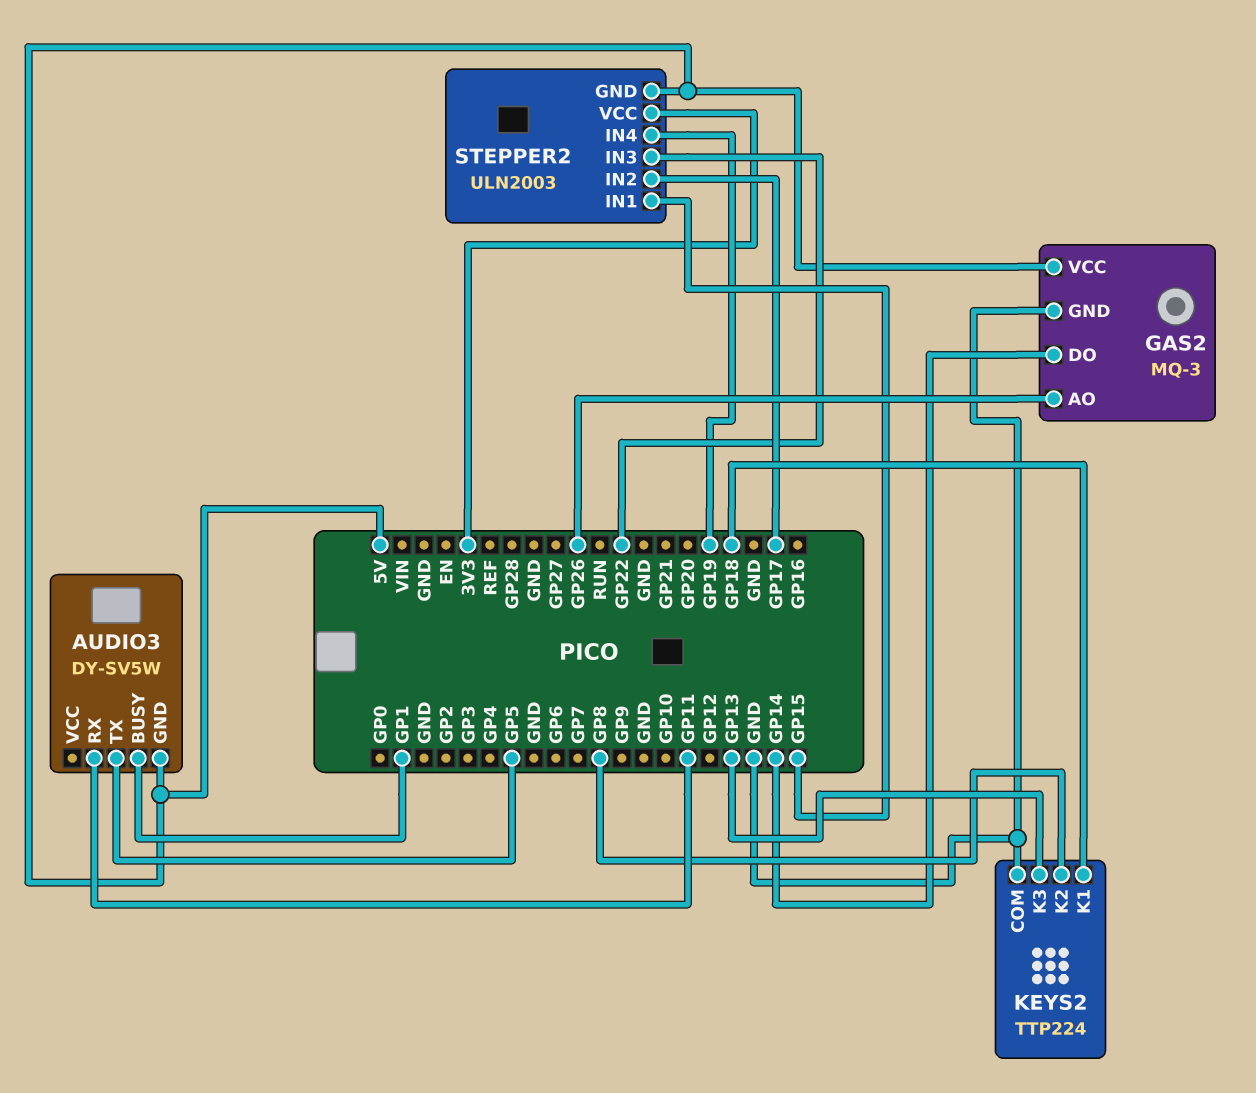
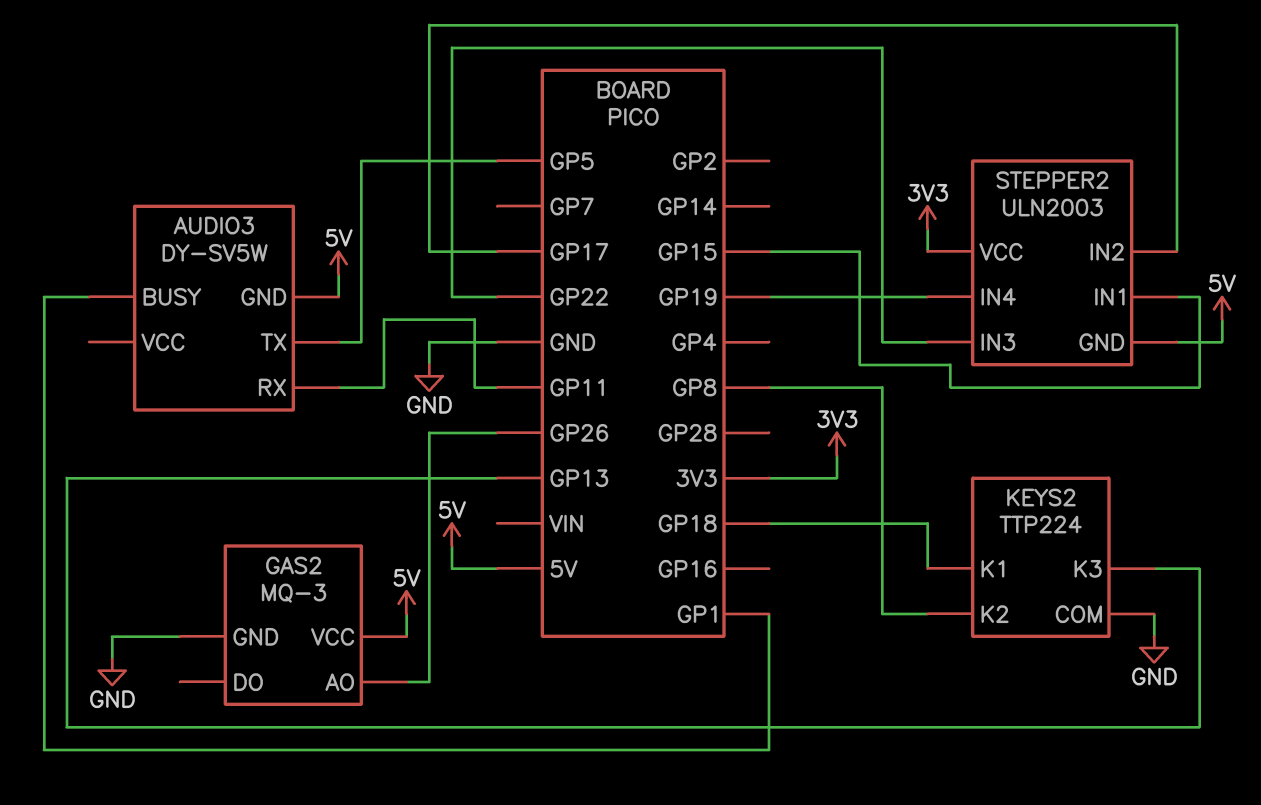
GAS2 pin DO: GP14 -> none

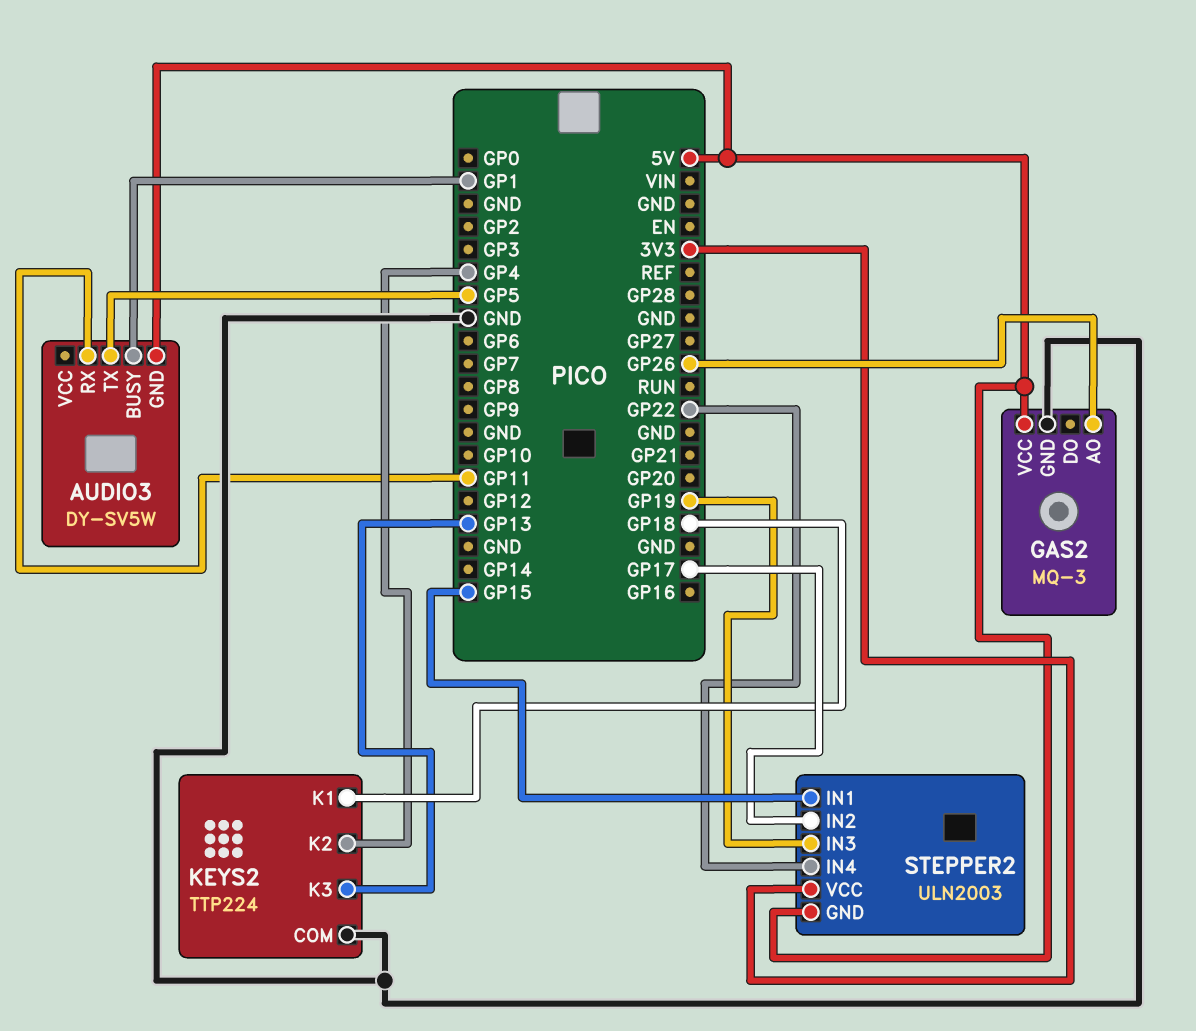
KEYS2 pin K2: GP8 -> GP4
STEPPER2 pin IN3: GP22 -> GP19
STEPPER2 pin IN4: GP19 -> GP22

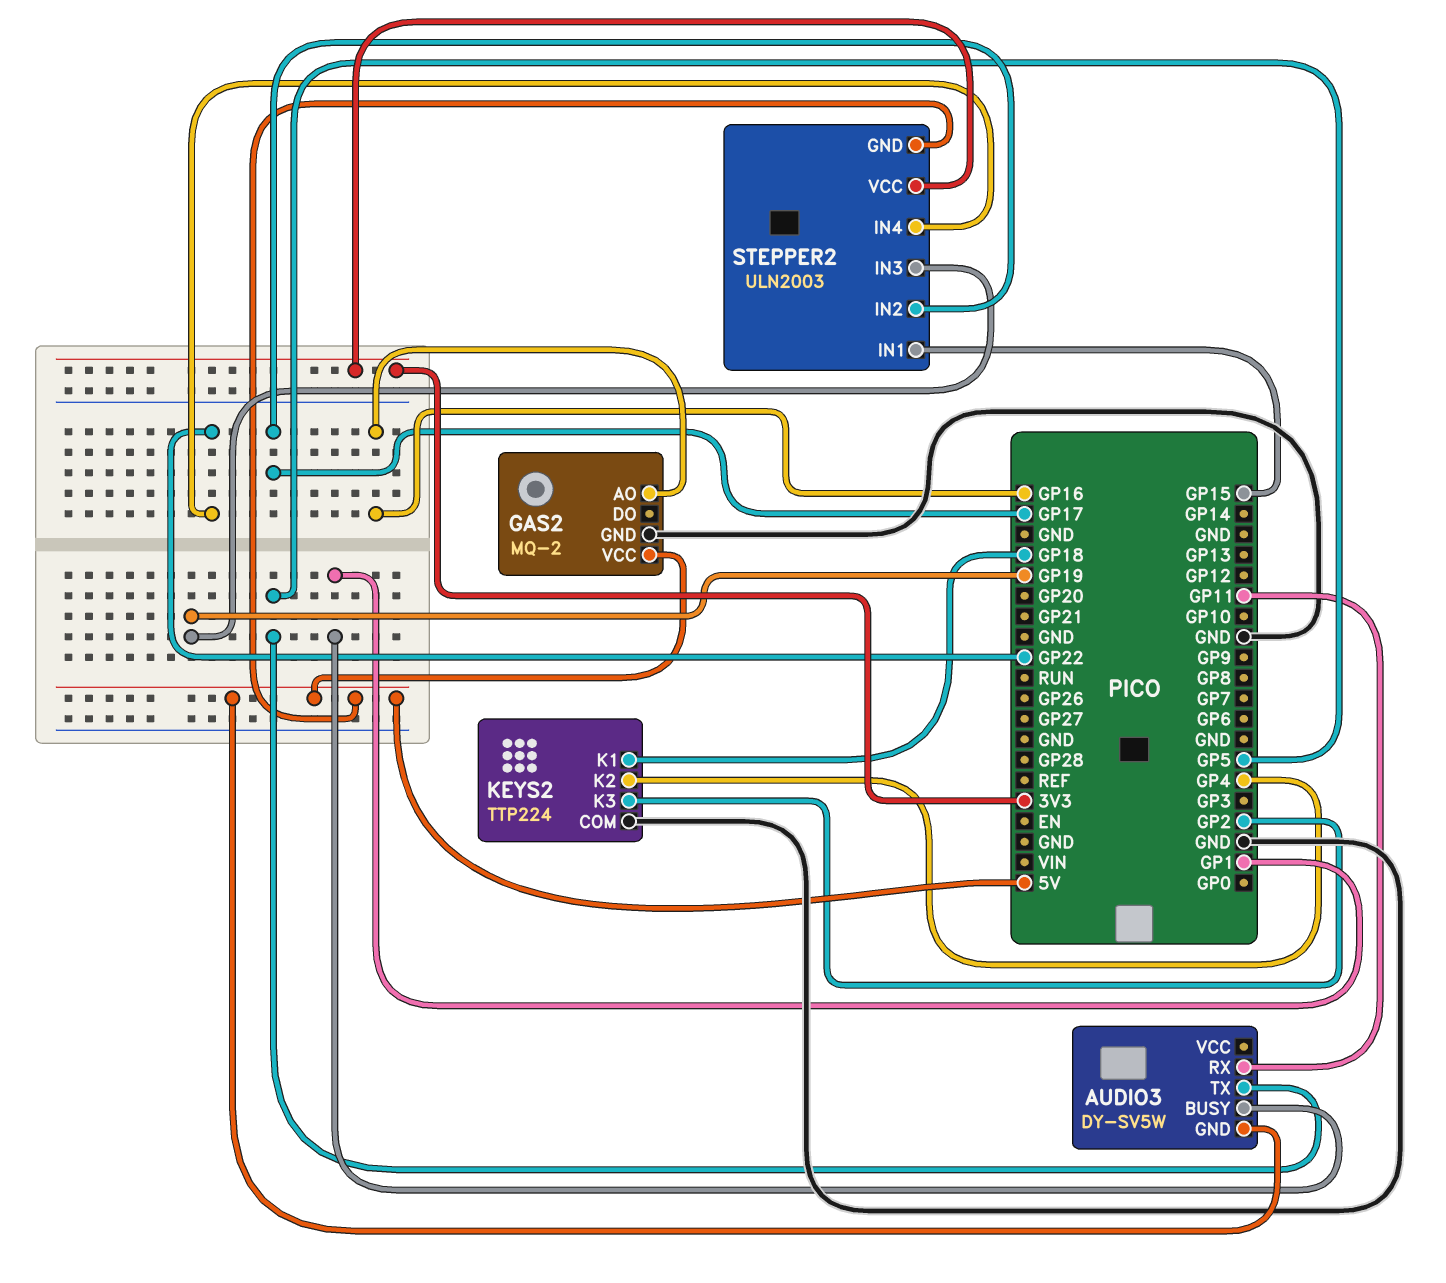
GAS2: MQ-3 -> MQ-2
GAS2 pin AO: GP26 -> GP16
KEYS2 pin K3: GP13 -> GP2

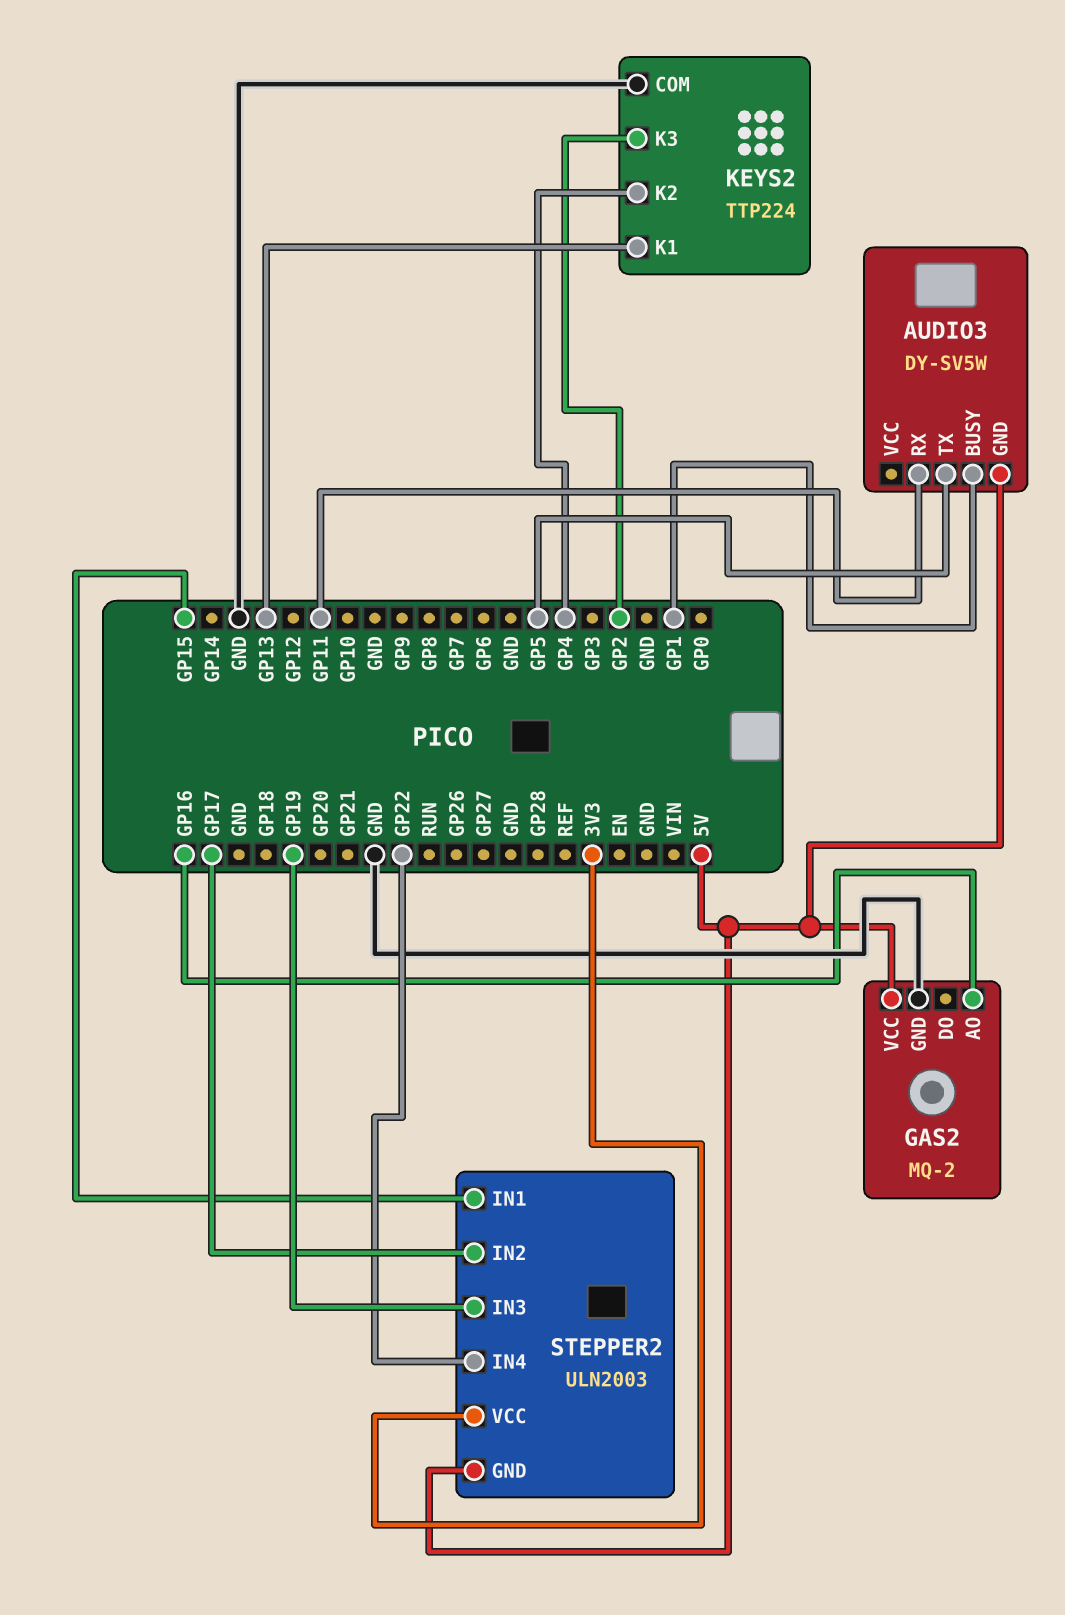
KEYS2 pin K1: GP18 -> GP13

